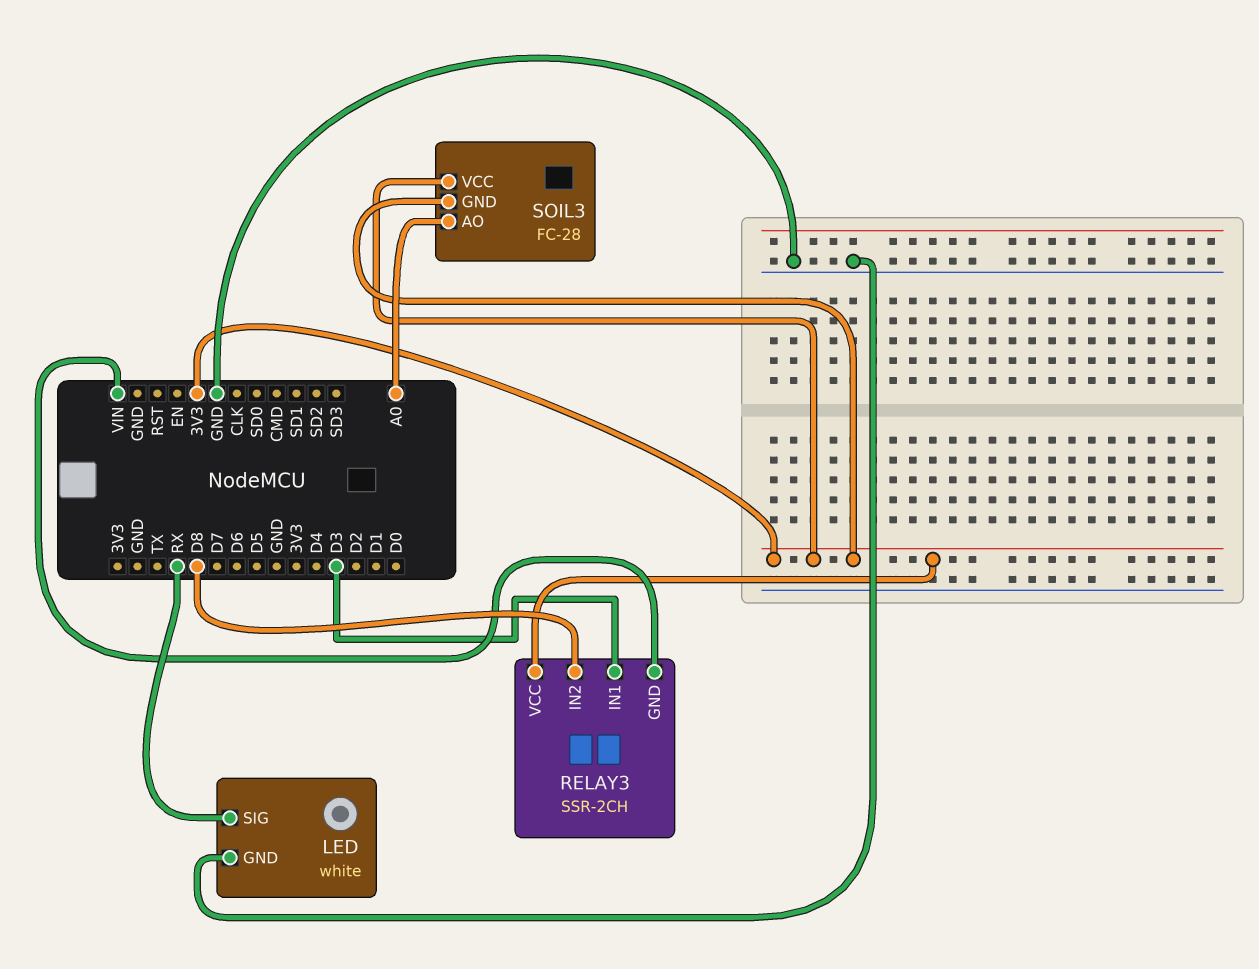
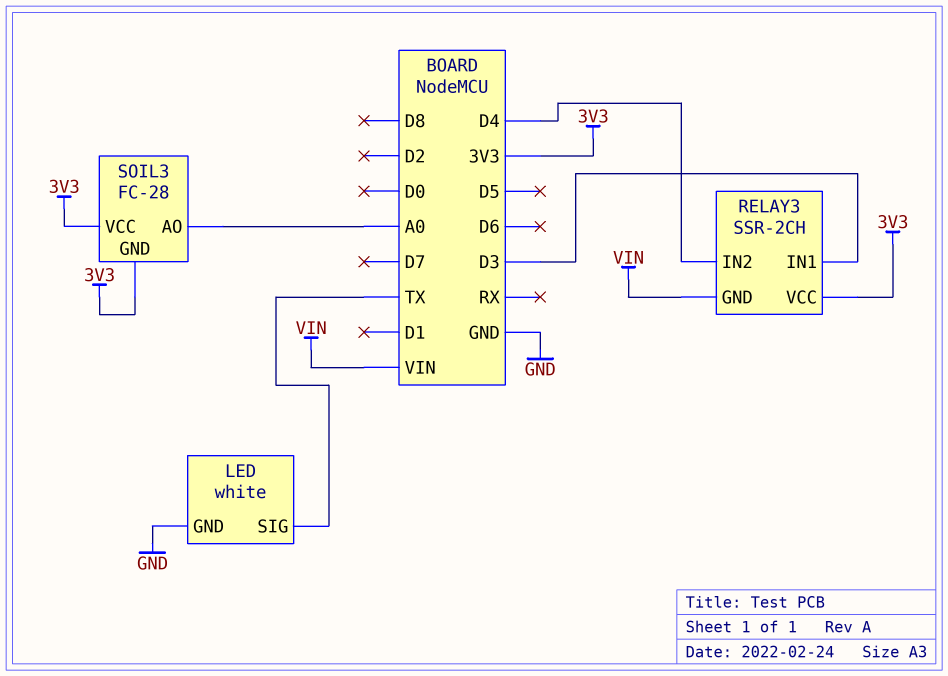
LED pin SIG: RX -> TX
RELAY3 pin IN2: D8 -> D4

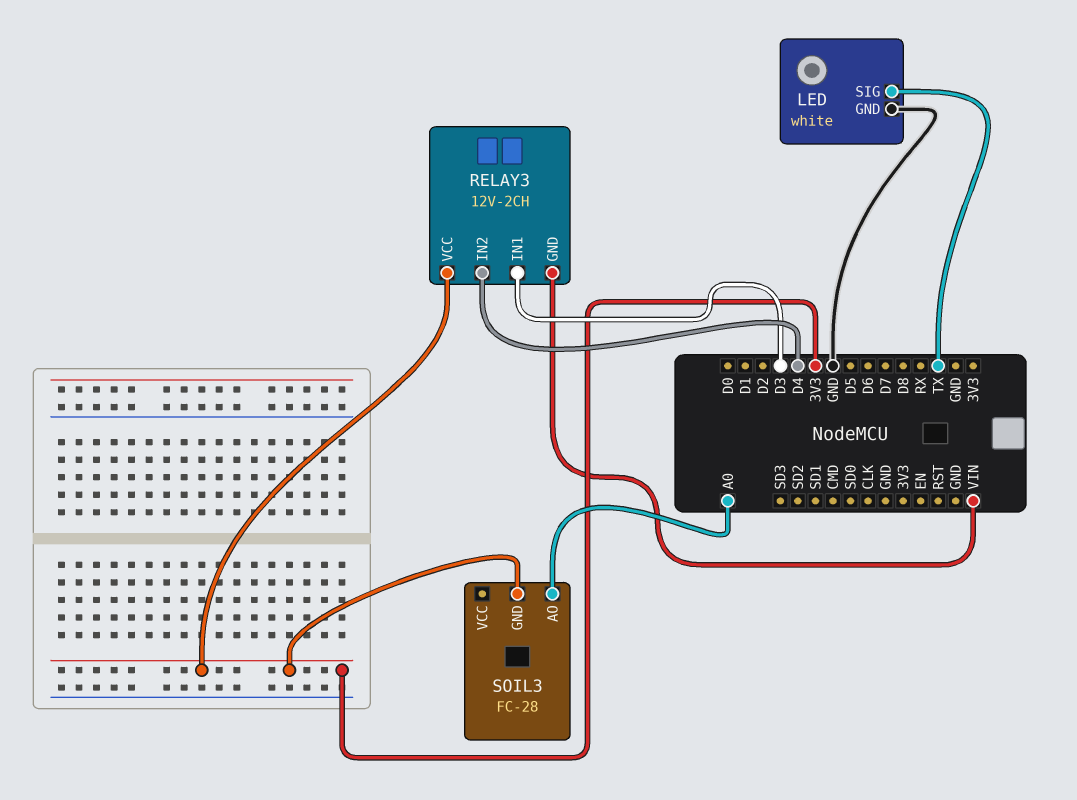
RELAY3: SSR-2CH -> 12V-2CH
SOIL3 pin VCC: 3V3 -> none

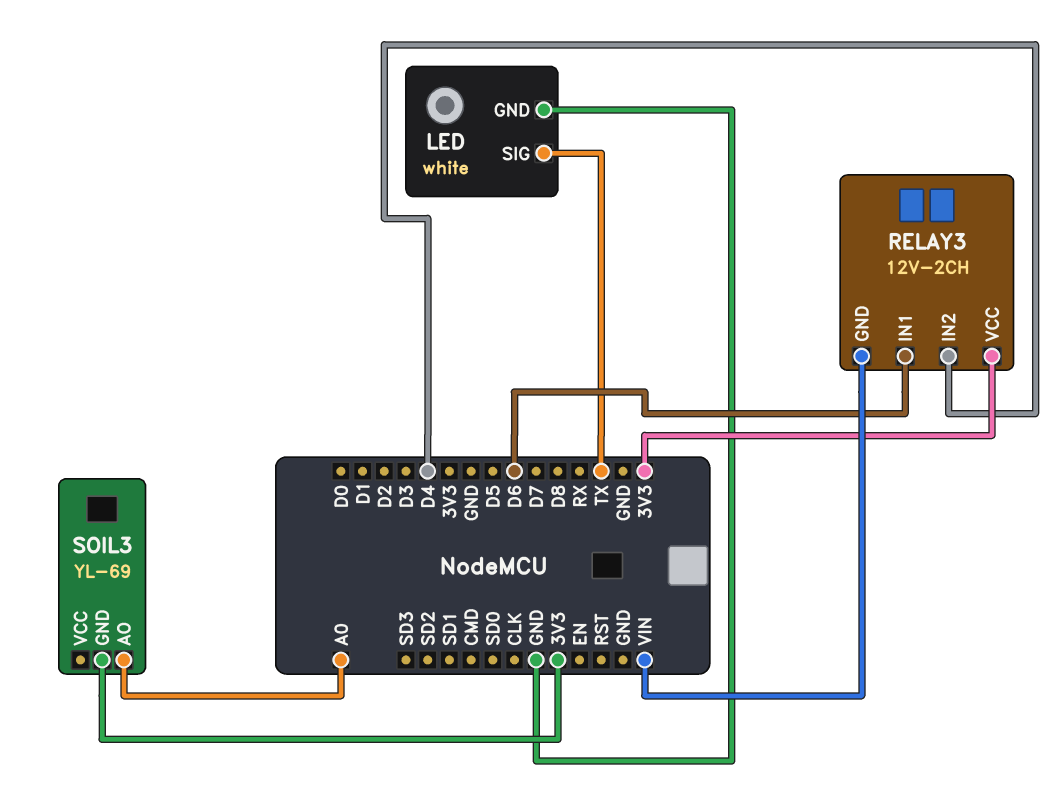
RELAY3 pin IN1: D3 -> D6
SOIL3: FC-28 -> YL-69

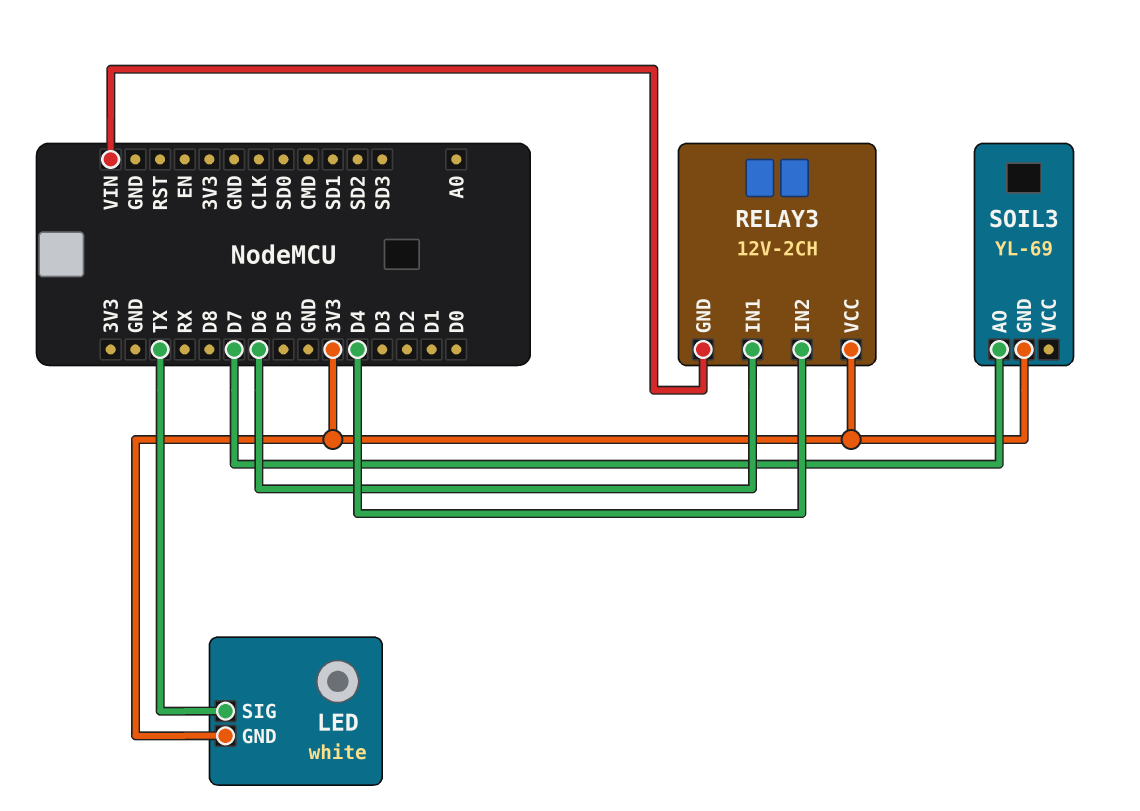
LED pin GND: GND -> 3V3
SOIL3 pin AO: A0 -> D7

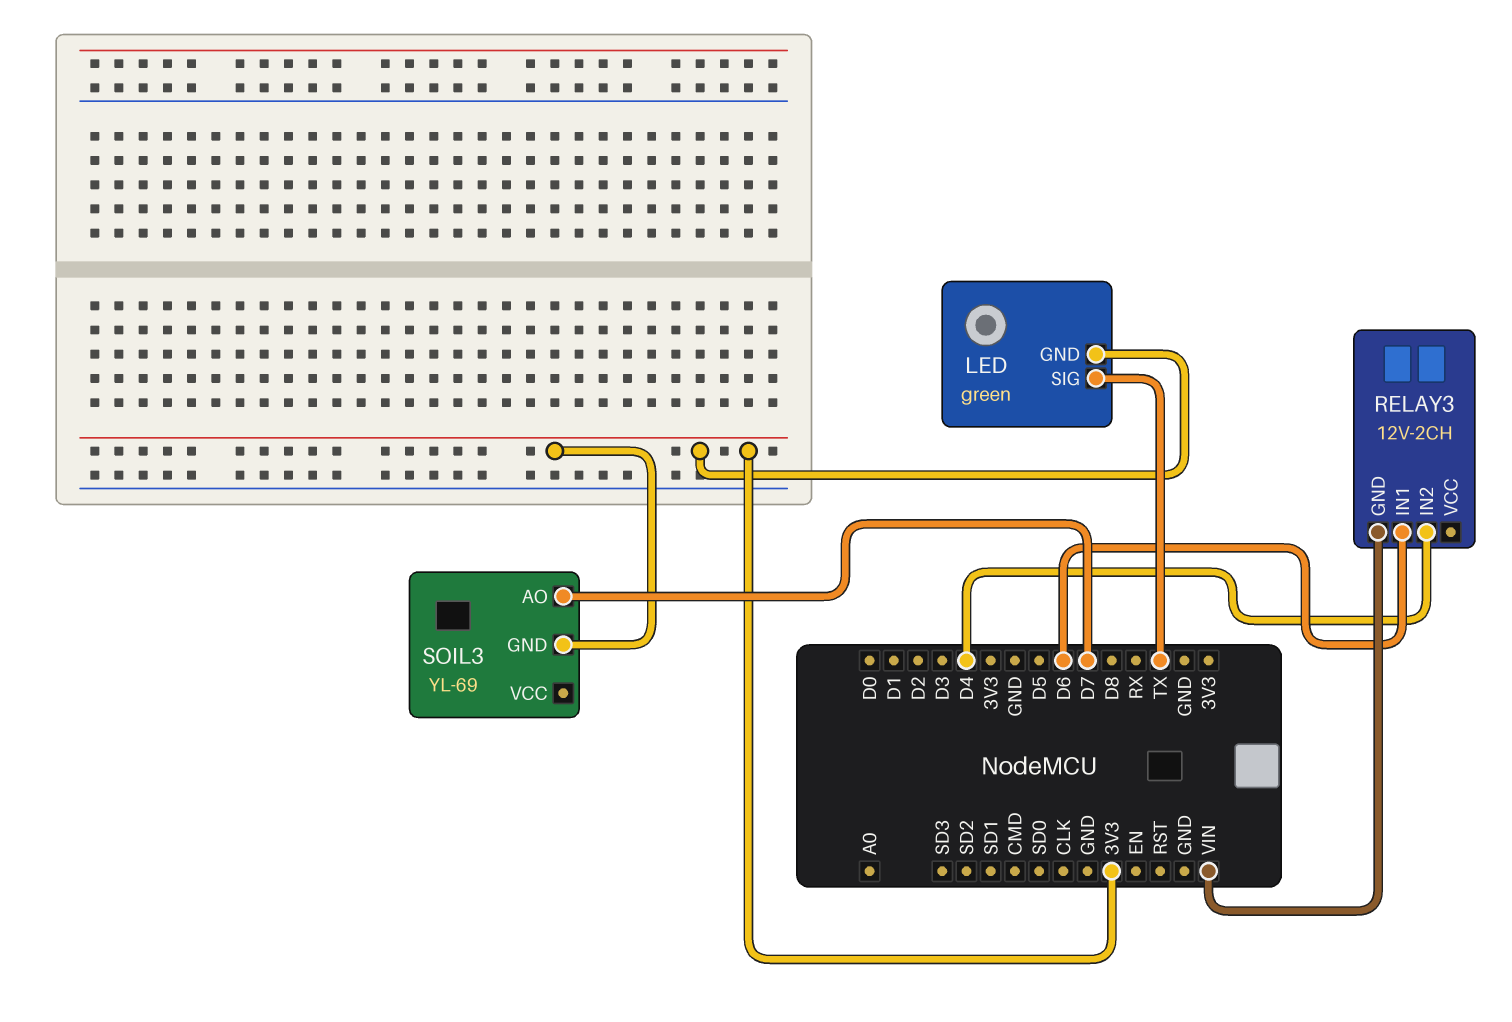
LED: white -> green
RELAY3 pin VCC: 3V3 -> none

